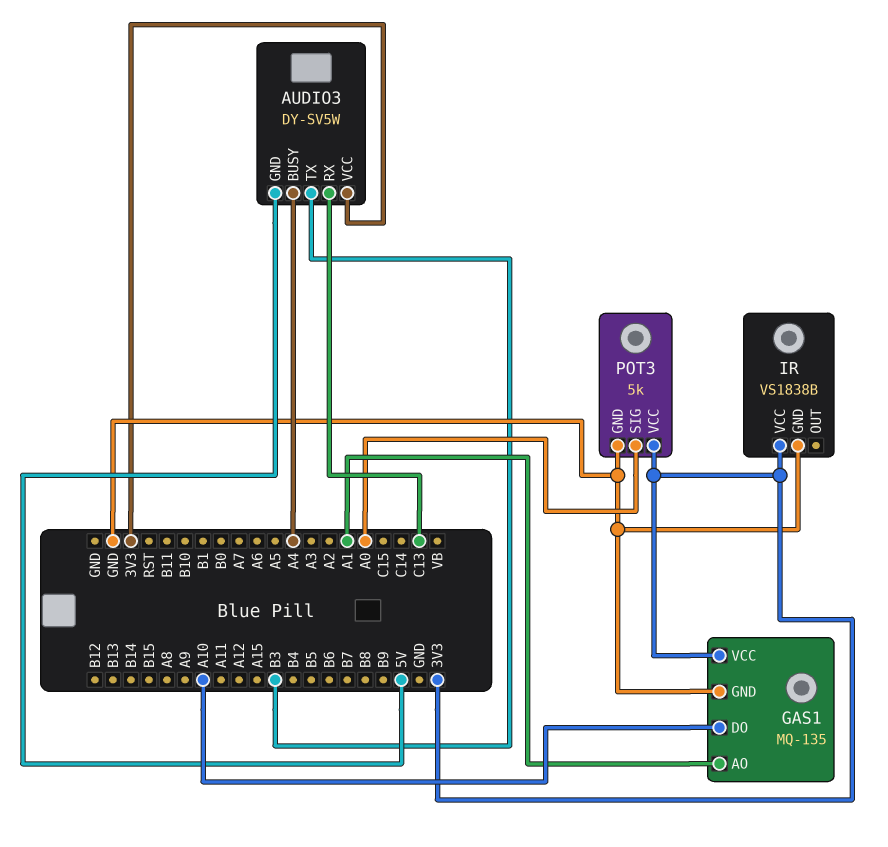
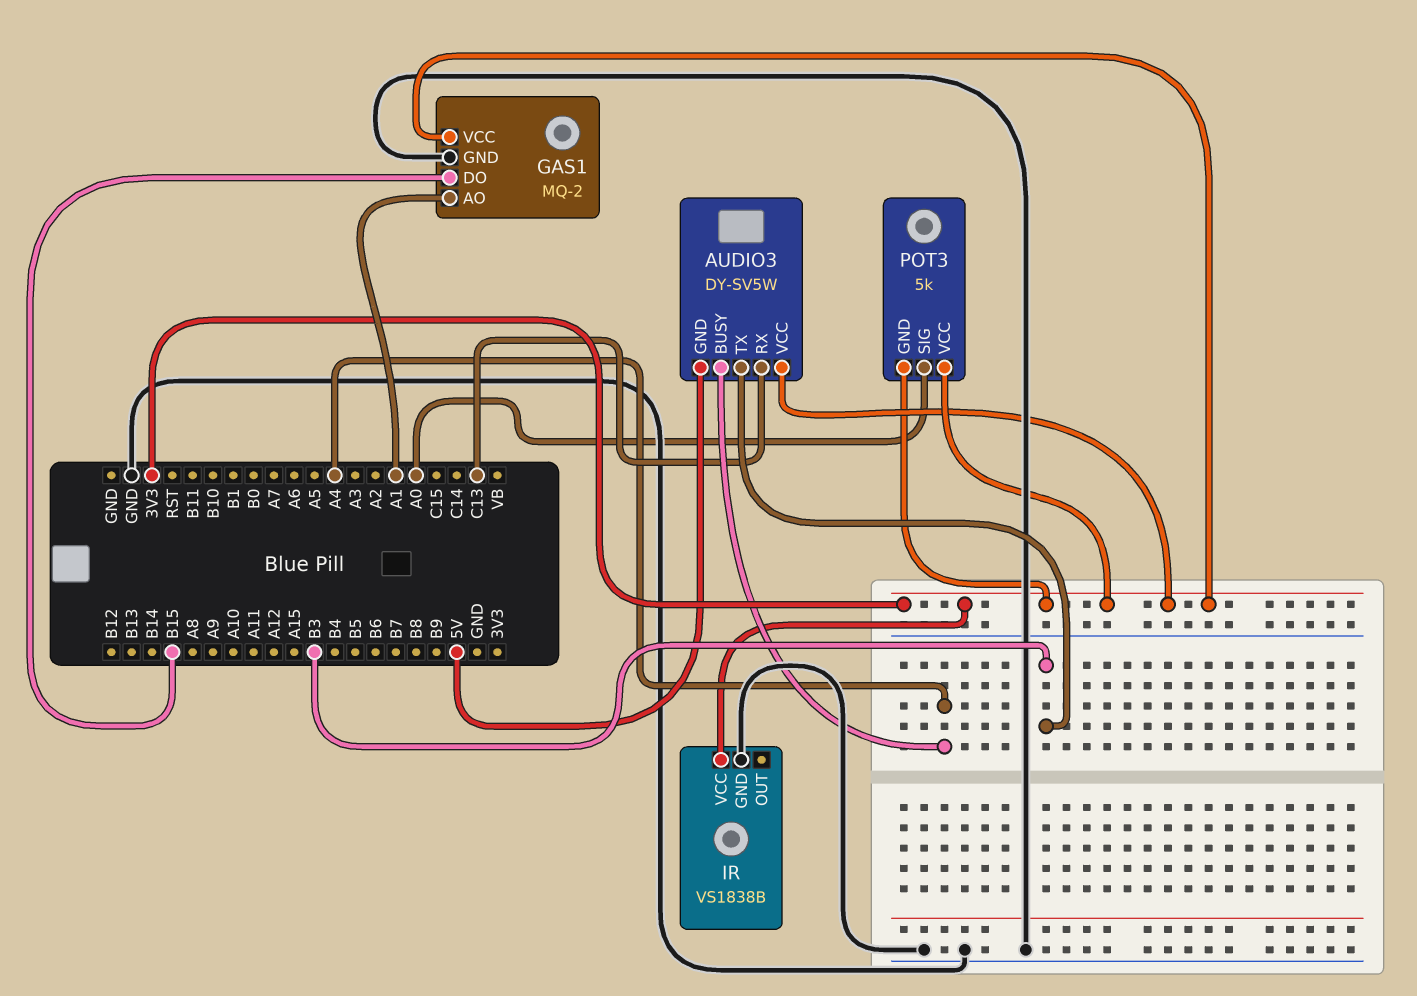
GAS1: MQ-135 -> MQ-2
GAS1 pin DO: A10 -> B15
POT3 pin GND: GND -> 3V3

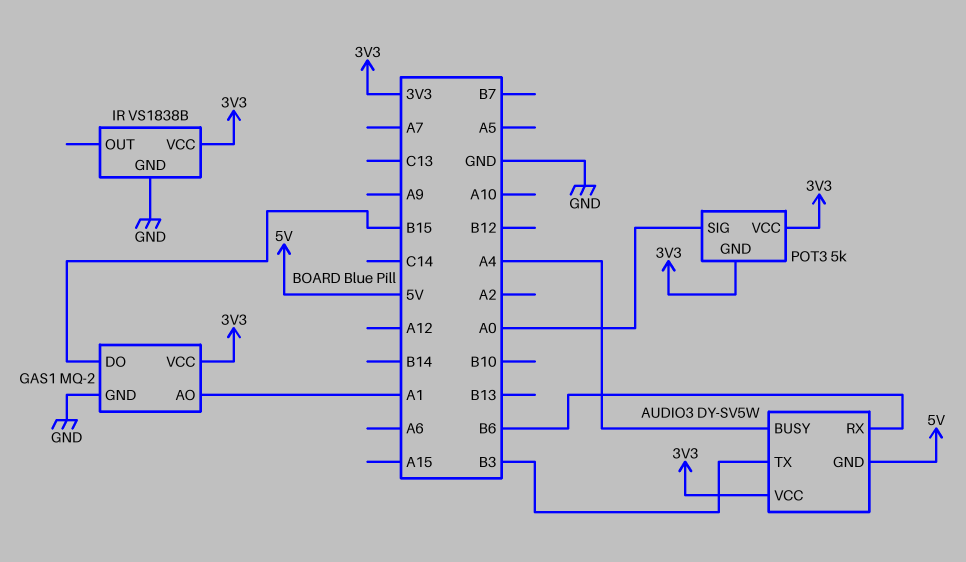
AUDIO3 pin RX: C13 -> B6

